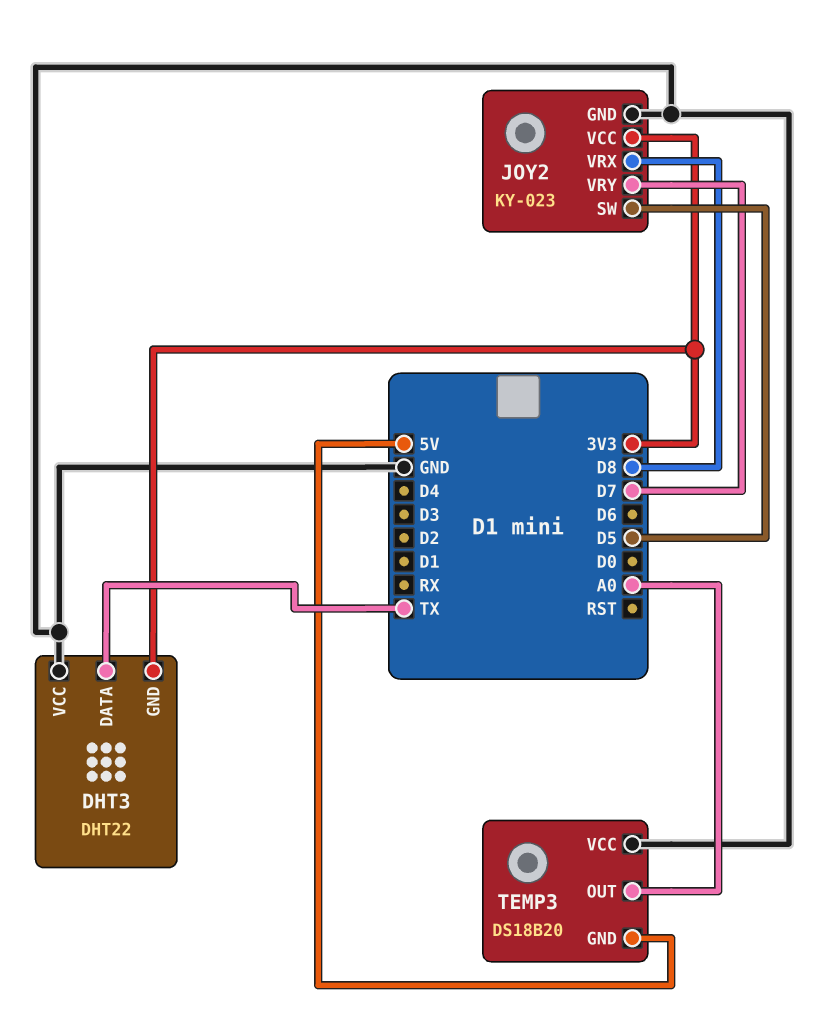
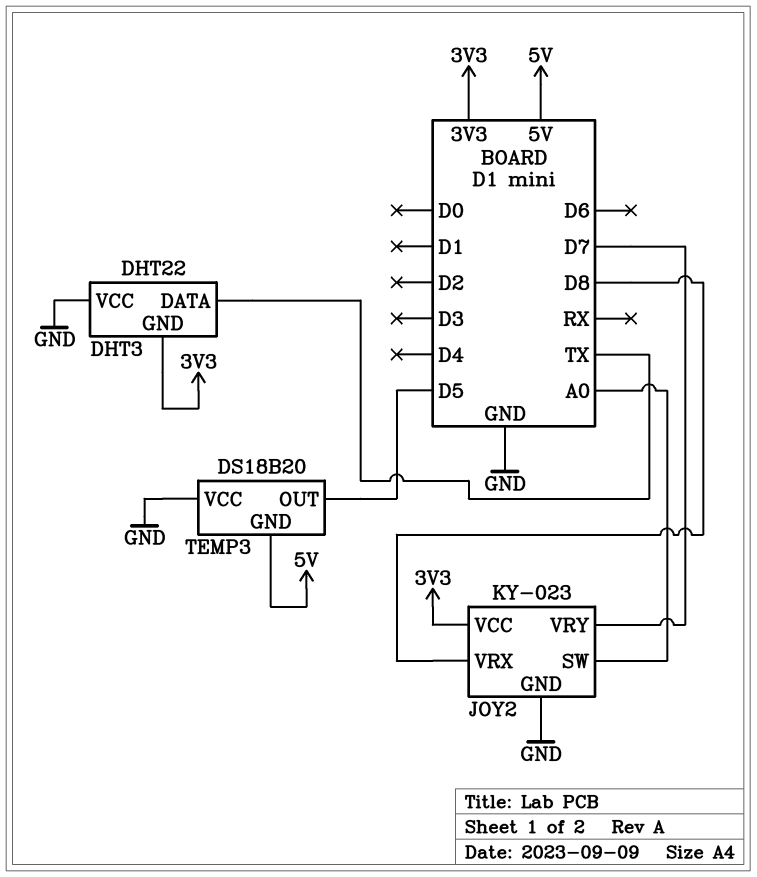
JOY2 pin SW: D5 -> A0
TEMP3 pin OUT: A0 -> D5

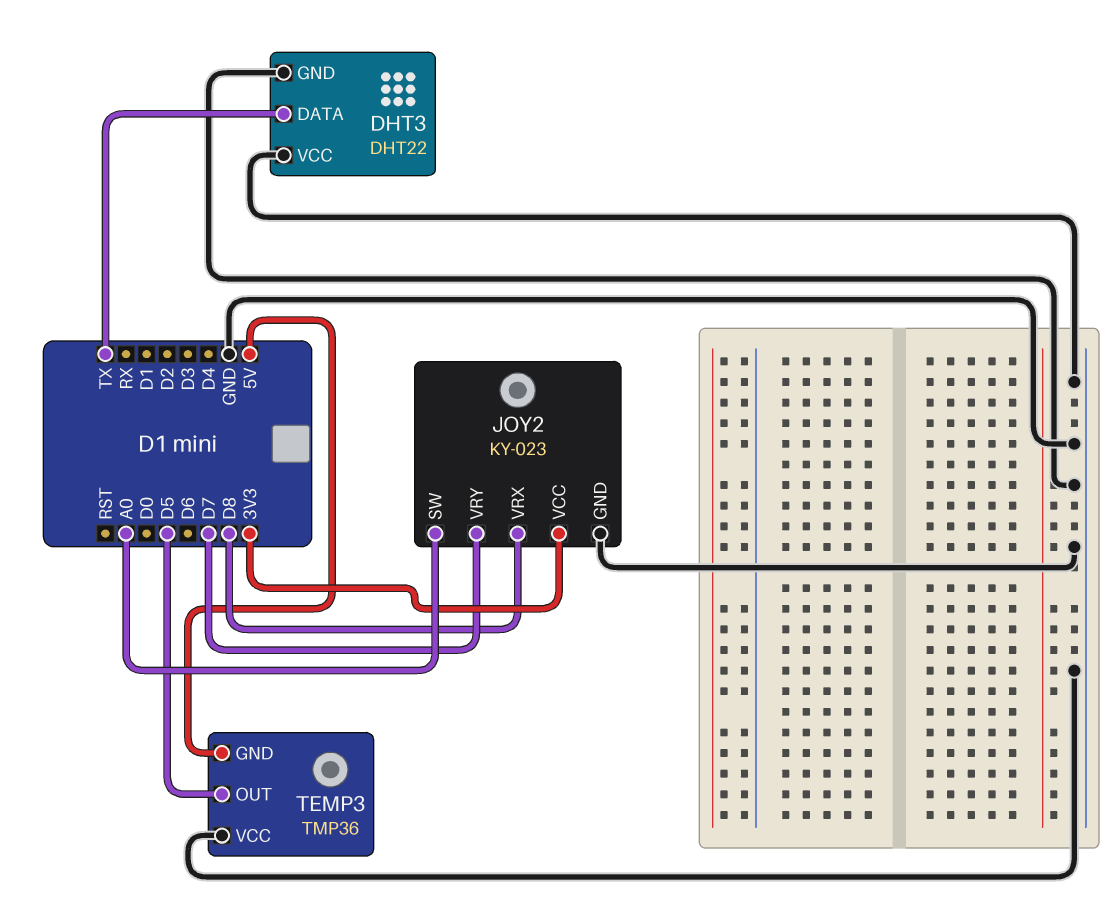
DHT3 pin GND: 3V3 -> GND
TEMP3: DS18B20 -> TMP36

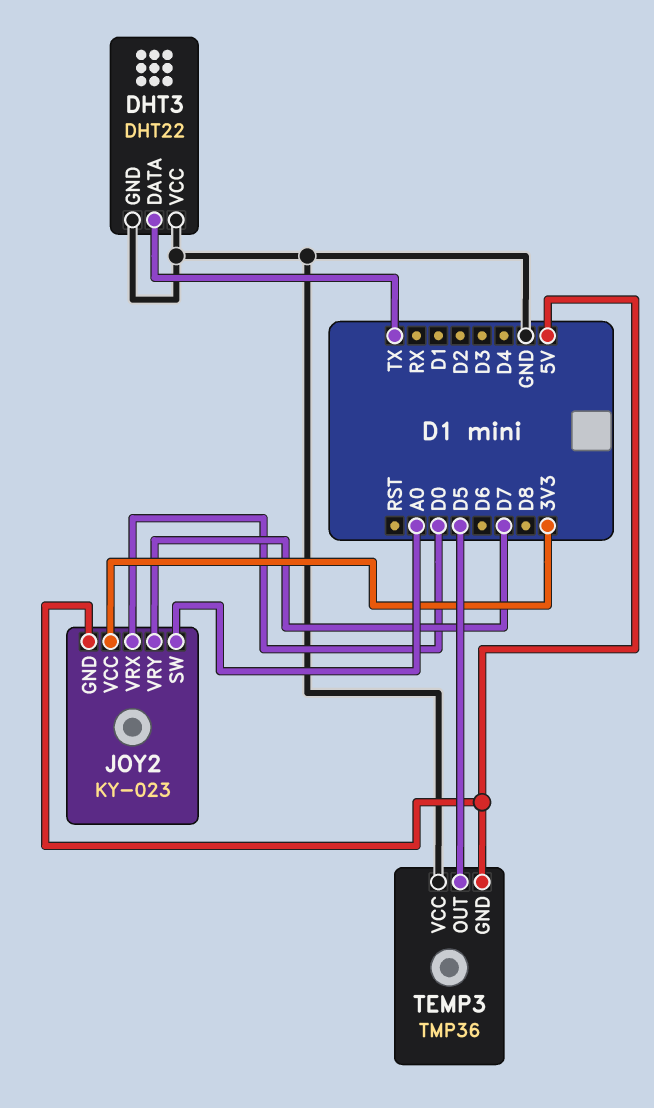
JOY2 pin GND: GND -> 5V
JOY2 pin VRX: D8 -> D0

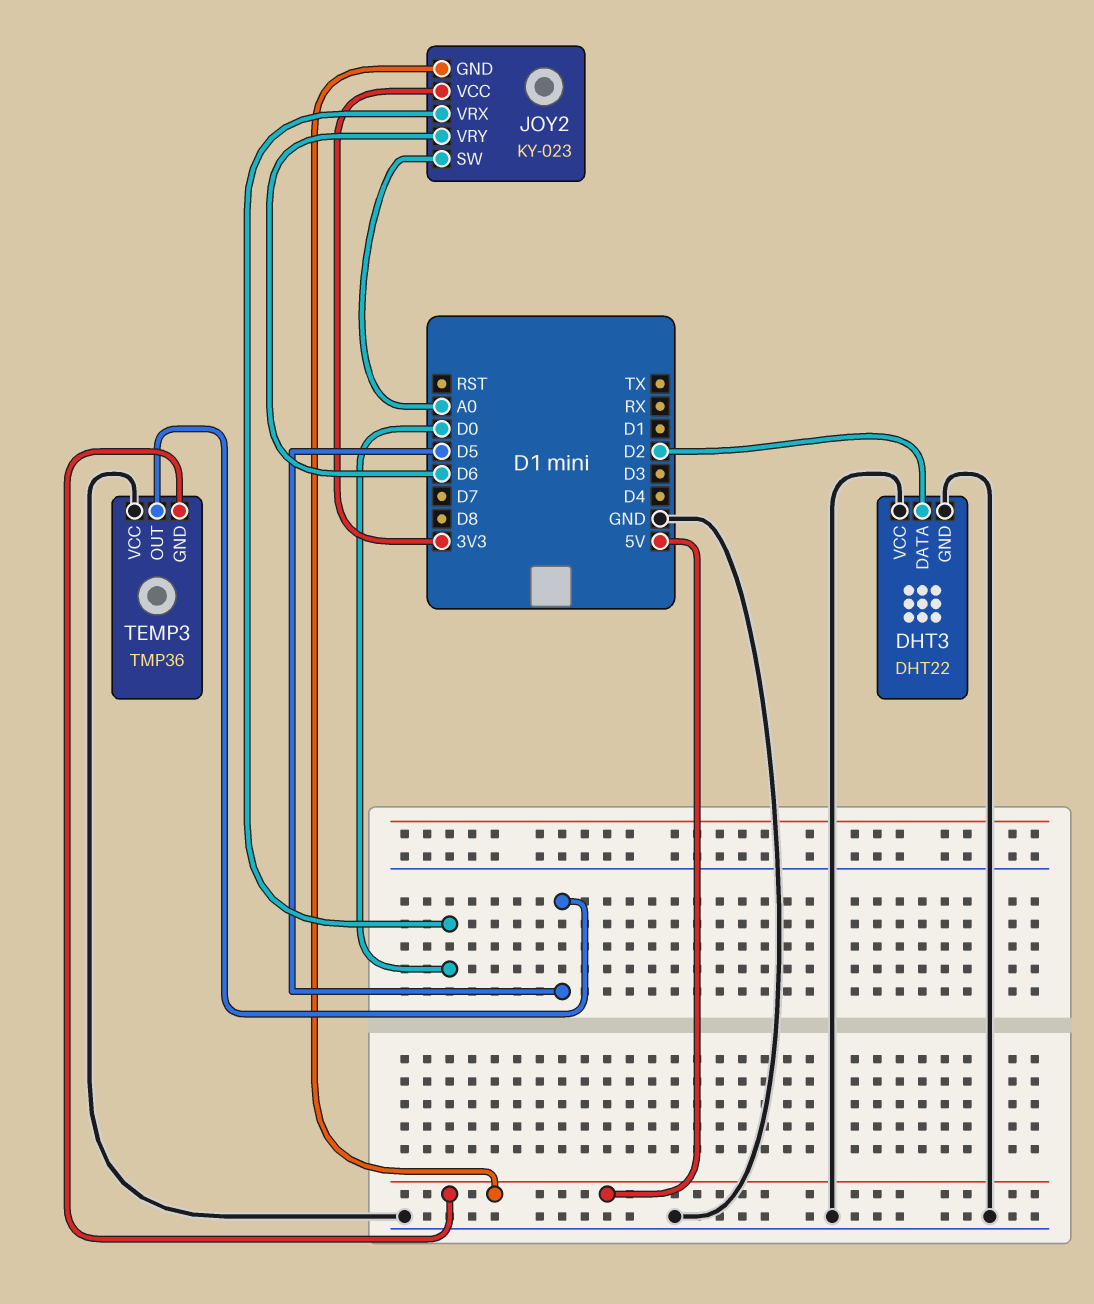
DHT3 pin DATA: TX -> D2
JOY2 pin VRY: D7 -> D6

